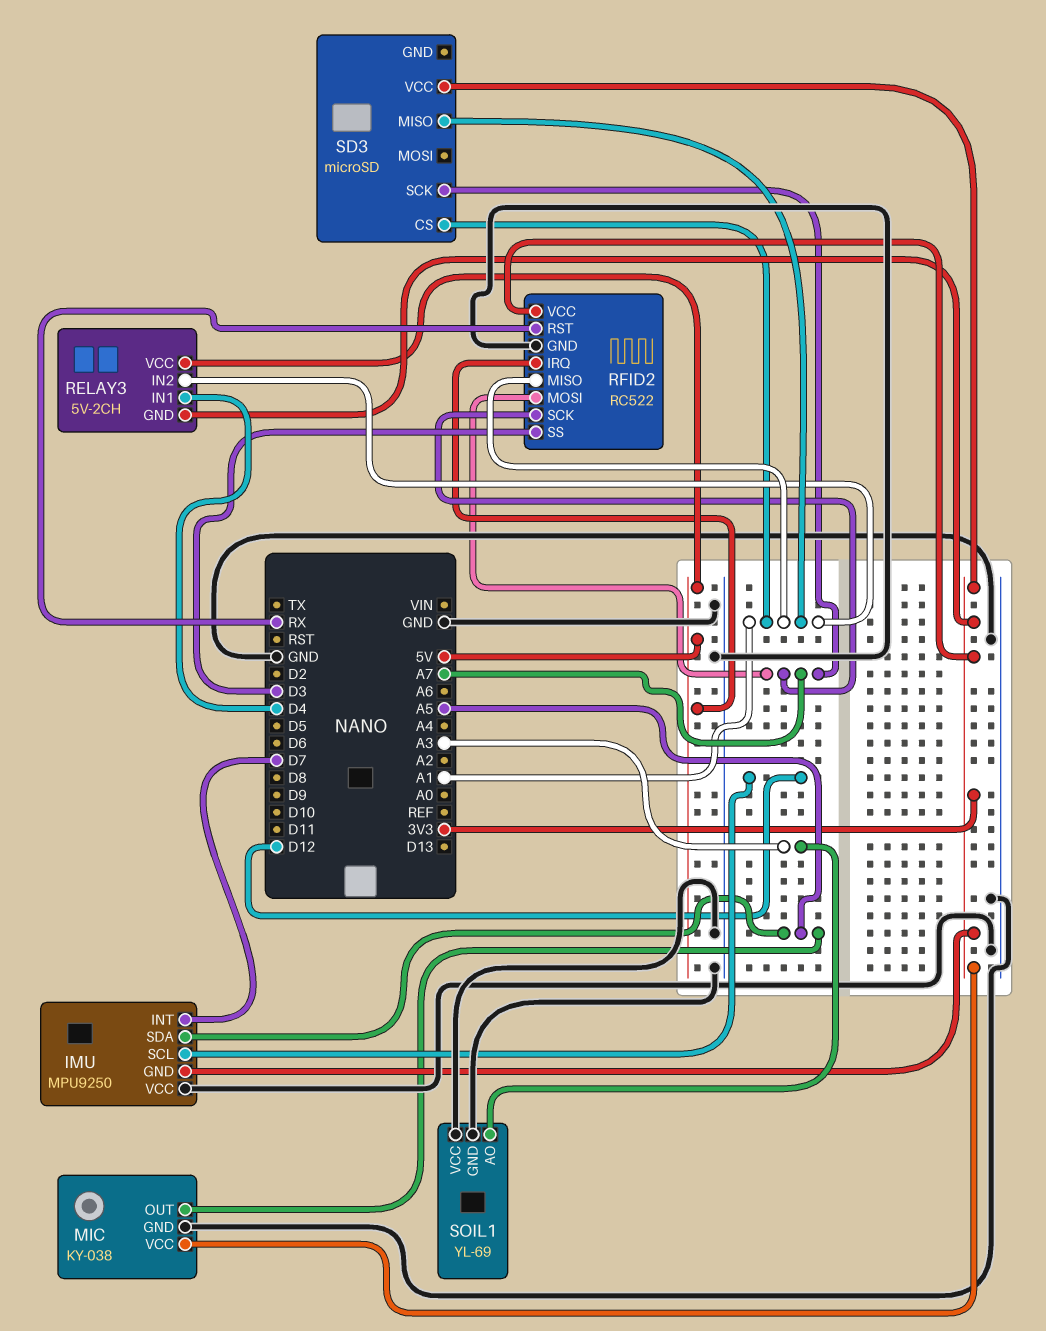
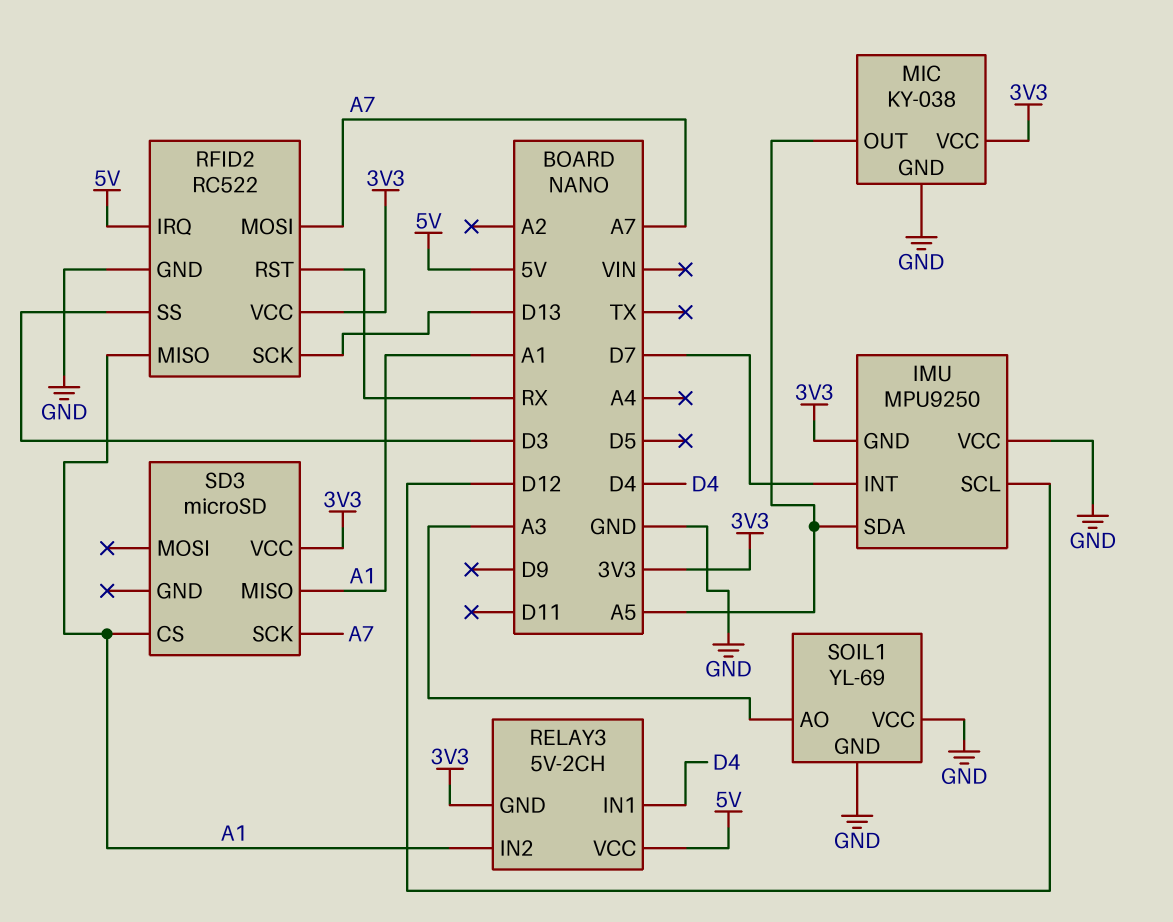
RFID2 pin SCK: A7 -> D13

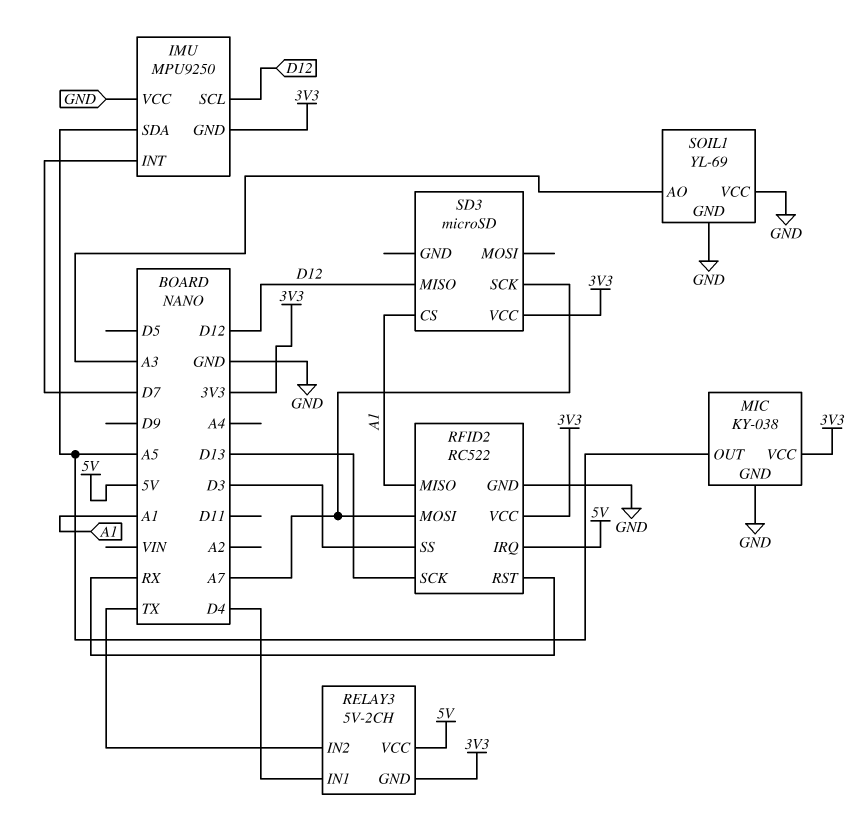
RELAY3 pin IN2: A1 -> TX
SD3 pin MISO: A1 -> D12

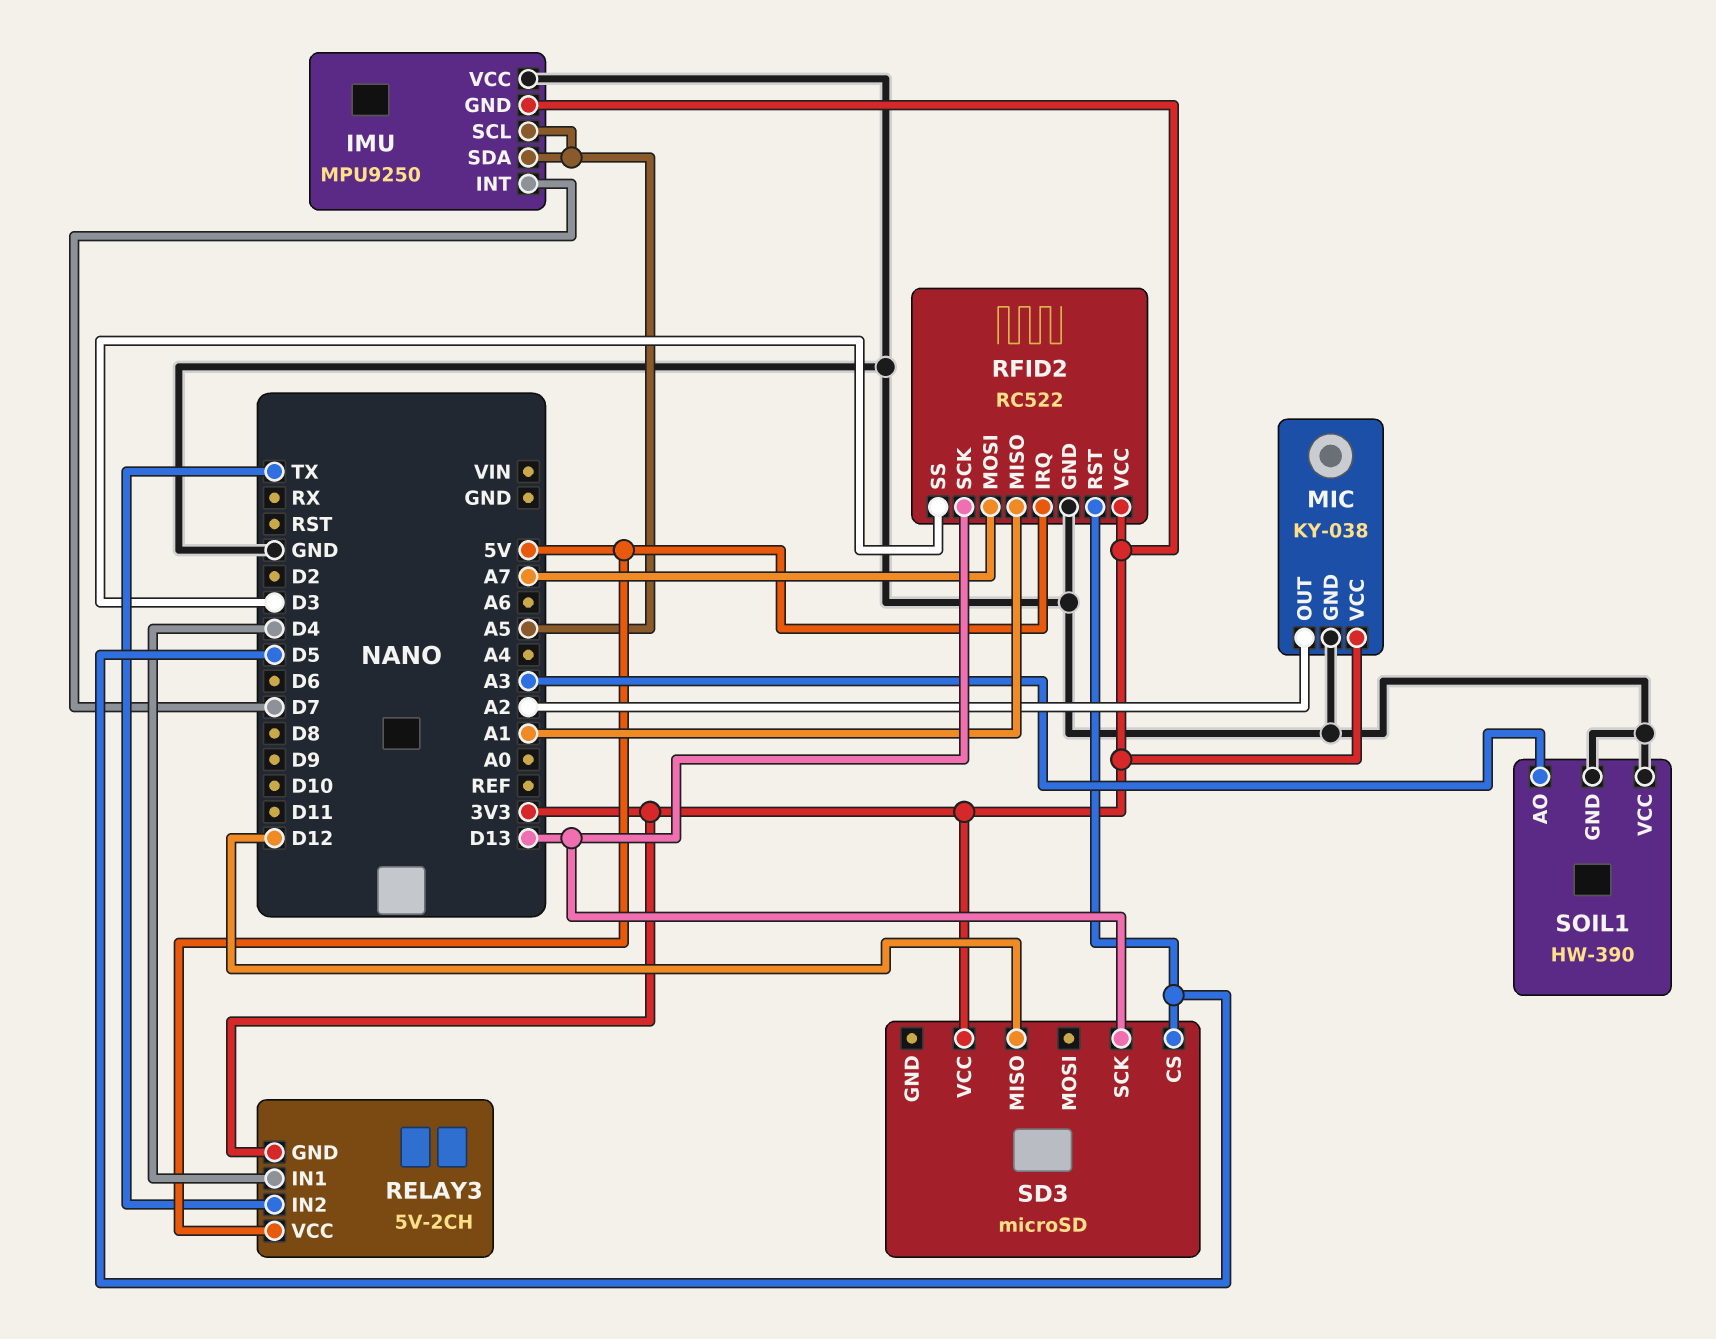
IMU pin SCL: D12 -> A5
MIC pin OUT: A5 -> A2
RFID2 pin RST: RX -> D5
SD3 pin CS: A1 -> D5
SD3 pin SCK: A7 -> D13
SOIL1: YL-69 -> HW-390

